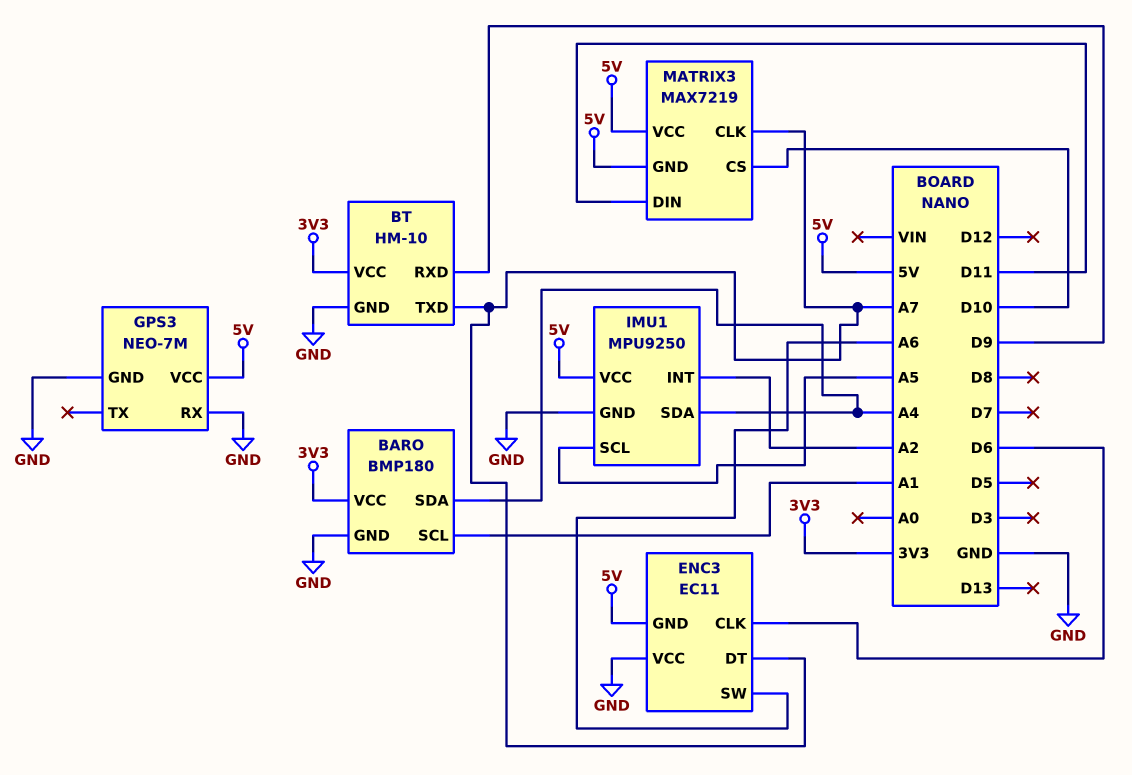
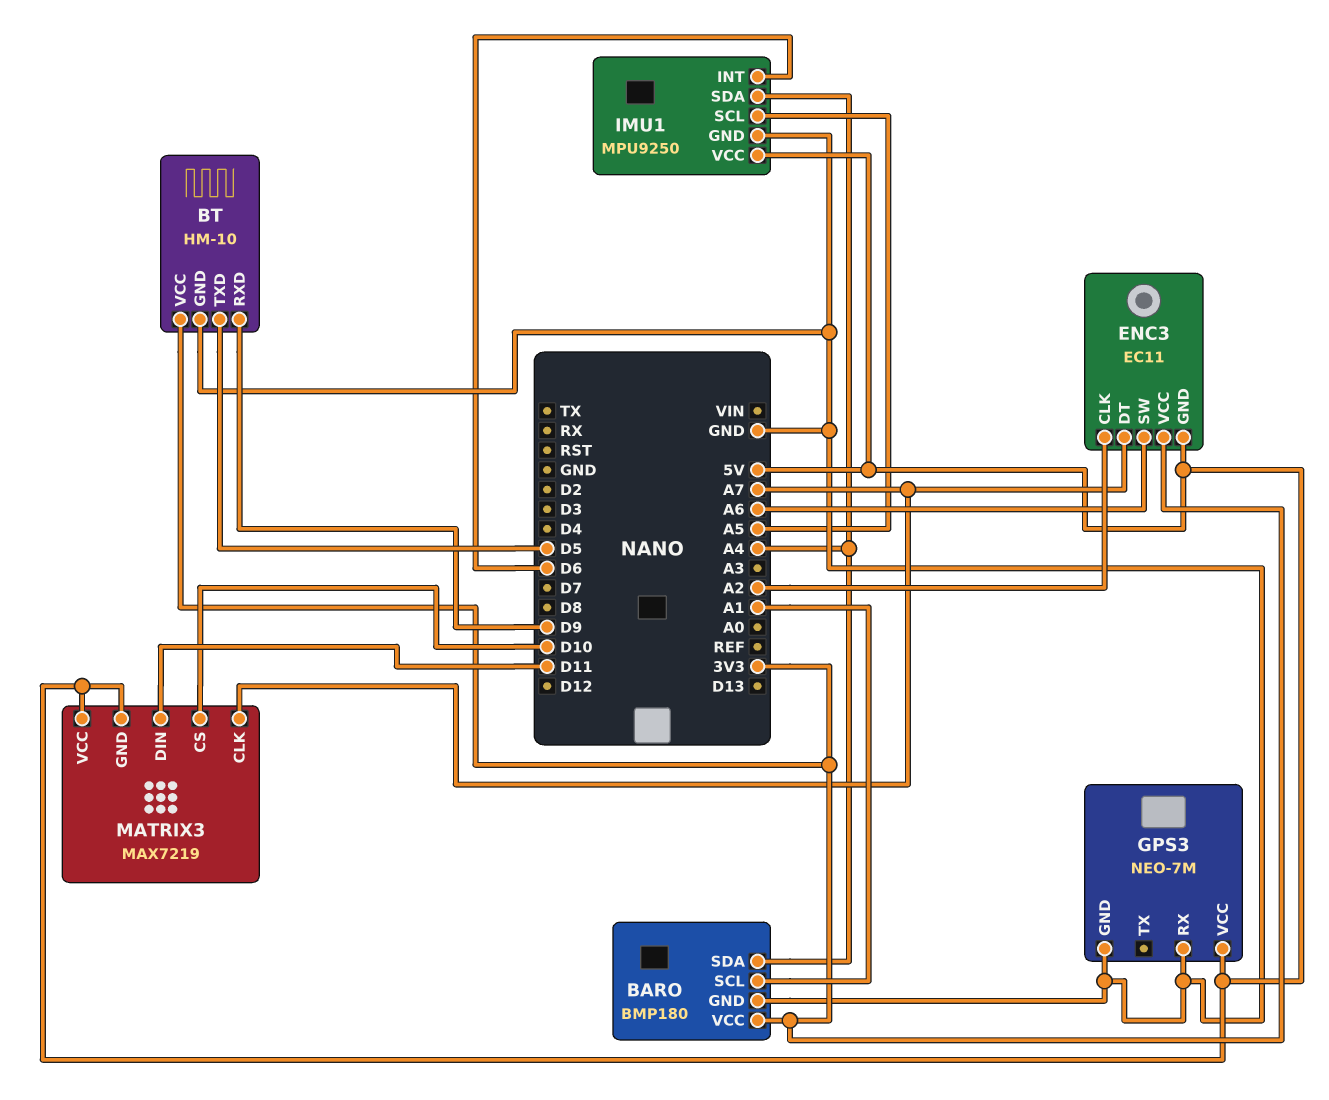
BT pin TXD: A7 -> D5
ENC3 pin CLK: D6 -> A2
ENC3 pin VCC: GND -> 3V3
IMU1 pin INT: A2 -> D6

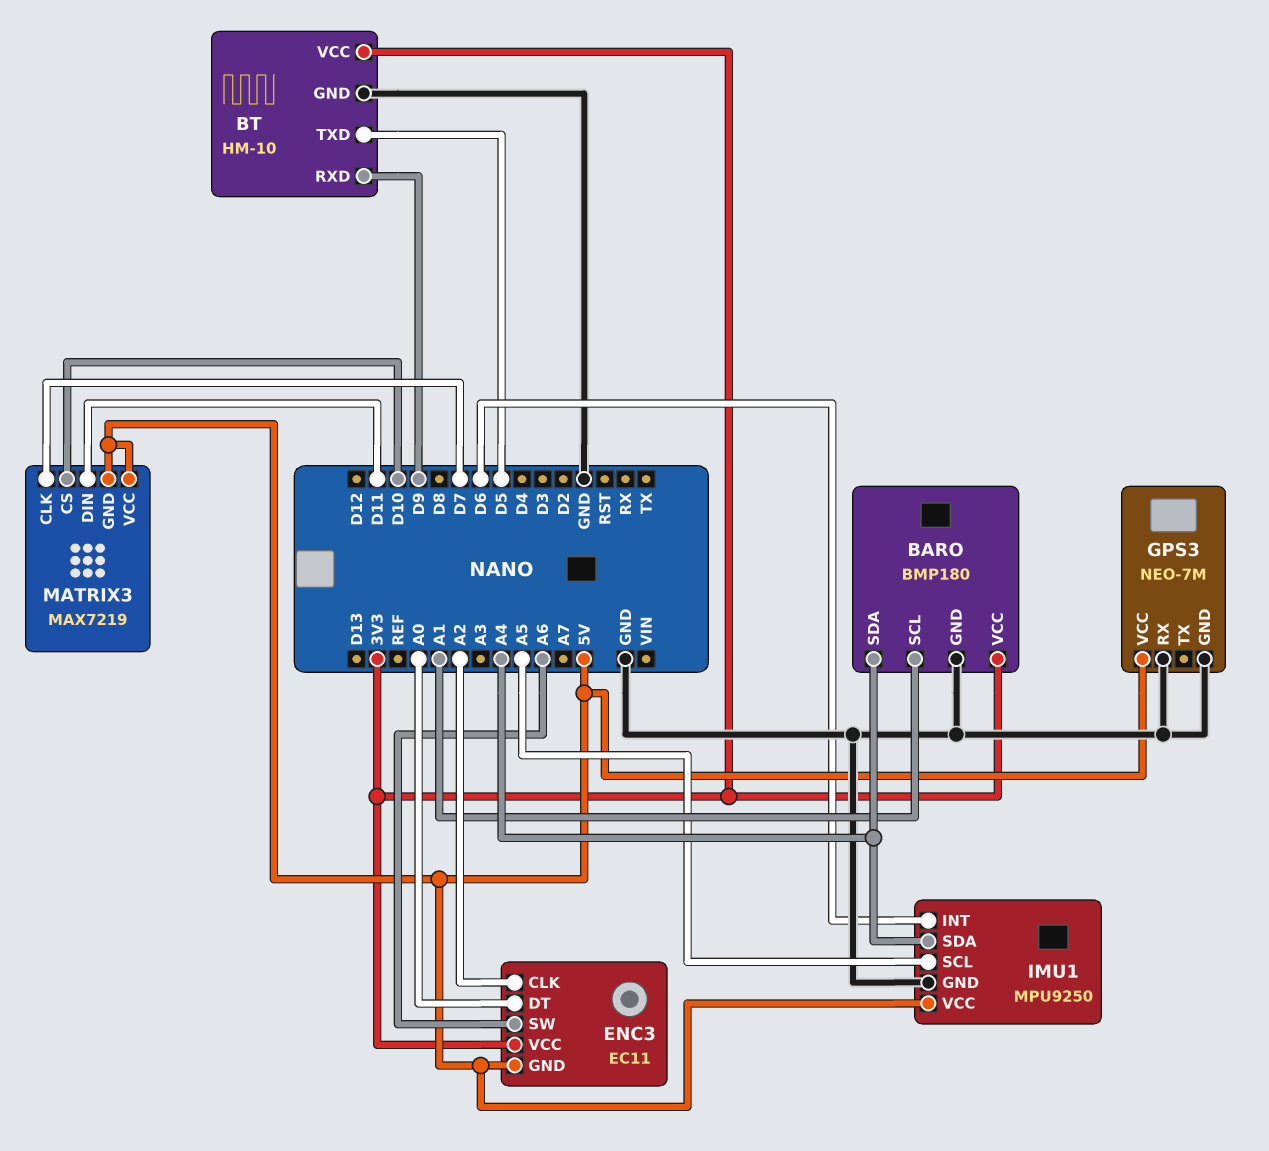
ENC3 pin DT: A7 -> A0
MATRIX3 pin CLK: A7 -> D7

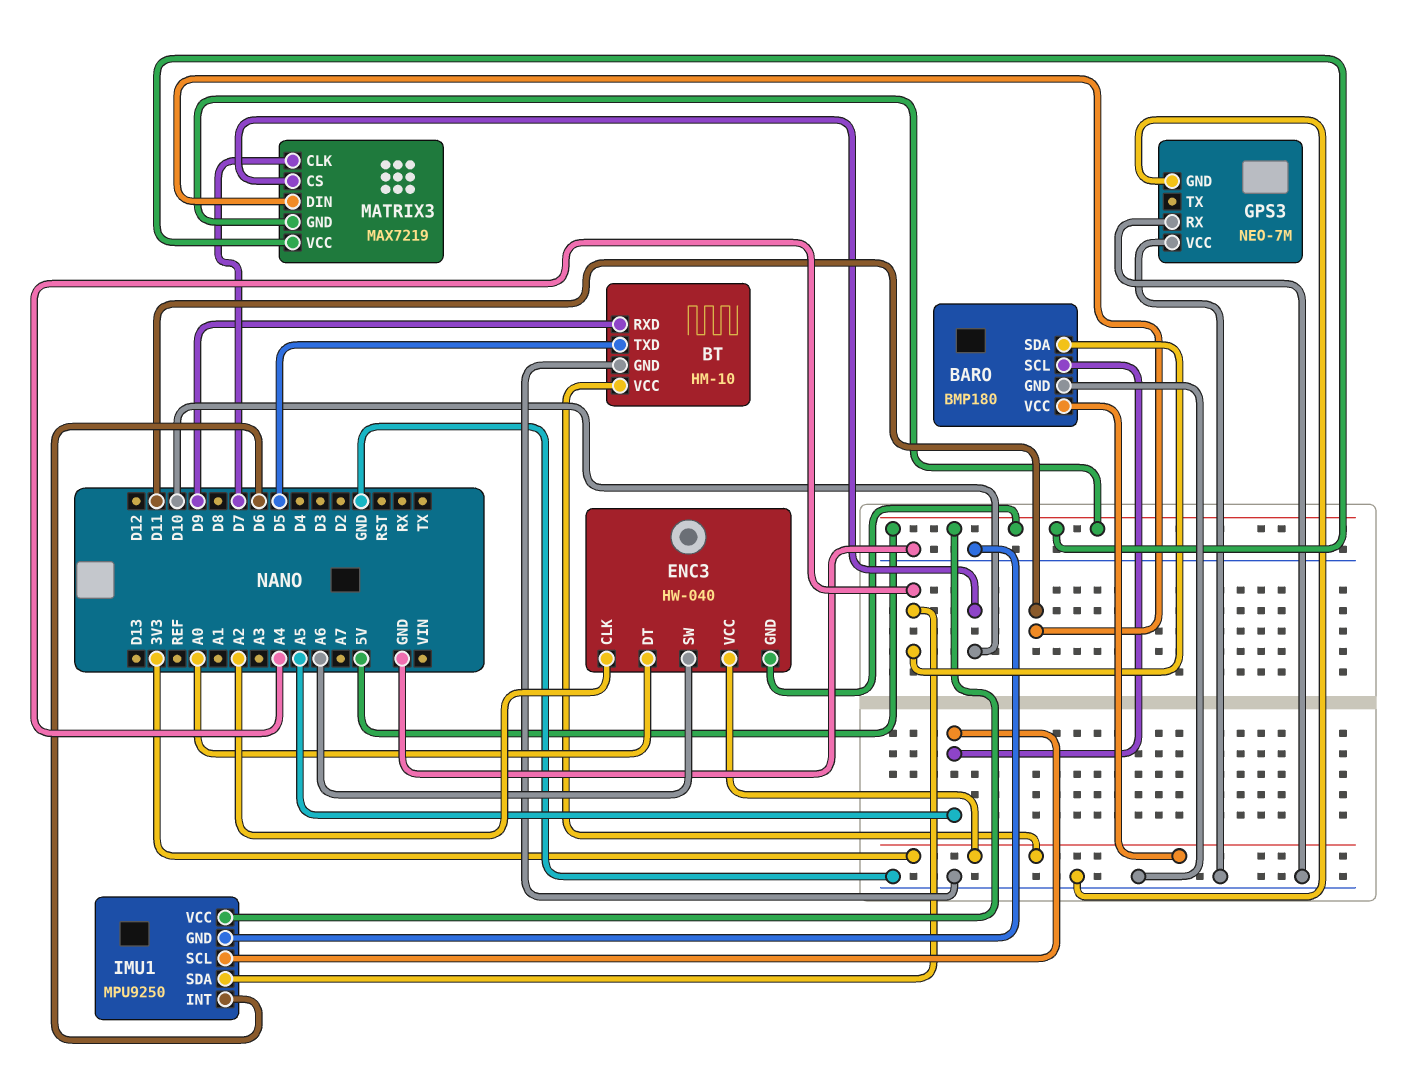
BARO pin SCL: A1 -> A5
ENC3: EC11 -> HW-040
GPS3 pin VCC: 5V -> GND

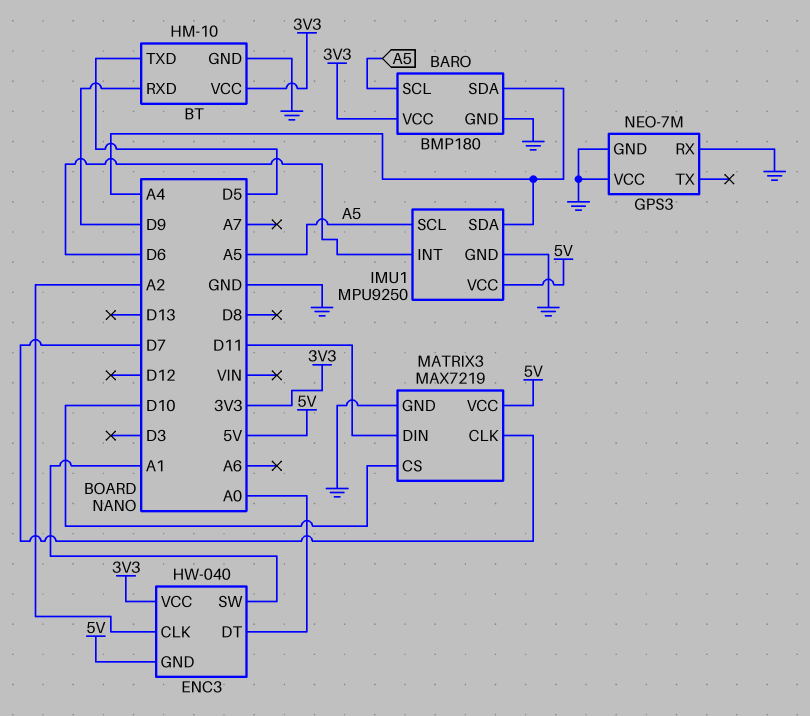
ENC3 pin SW: A6 -> A1
MATRIX3 pin GND: 5V -> GND

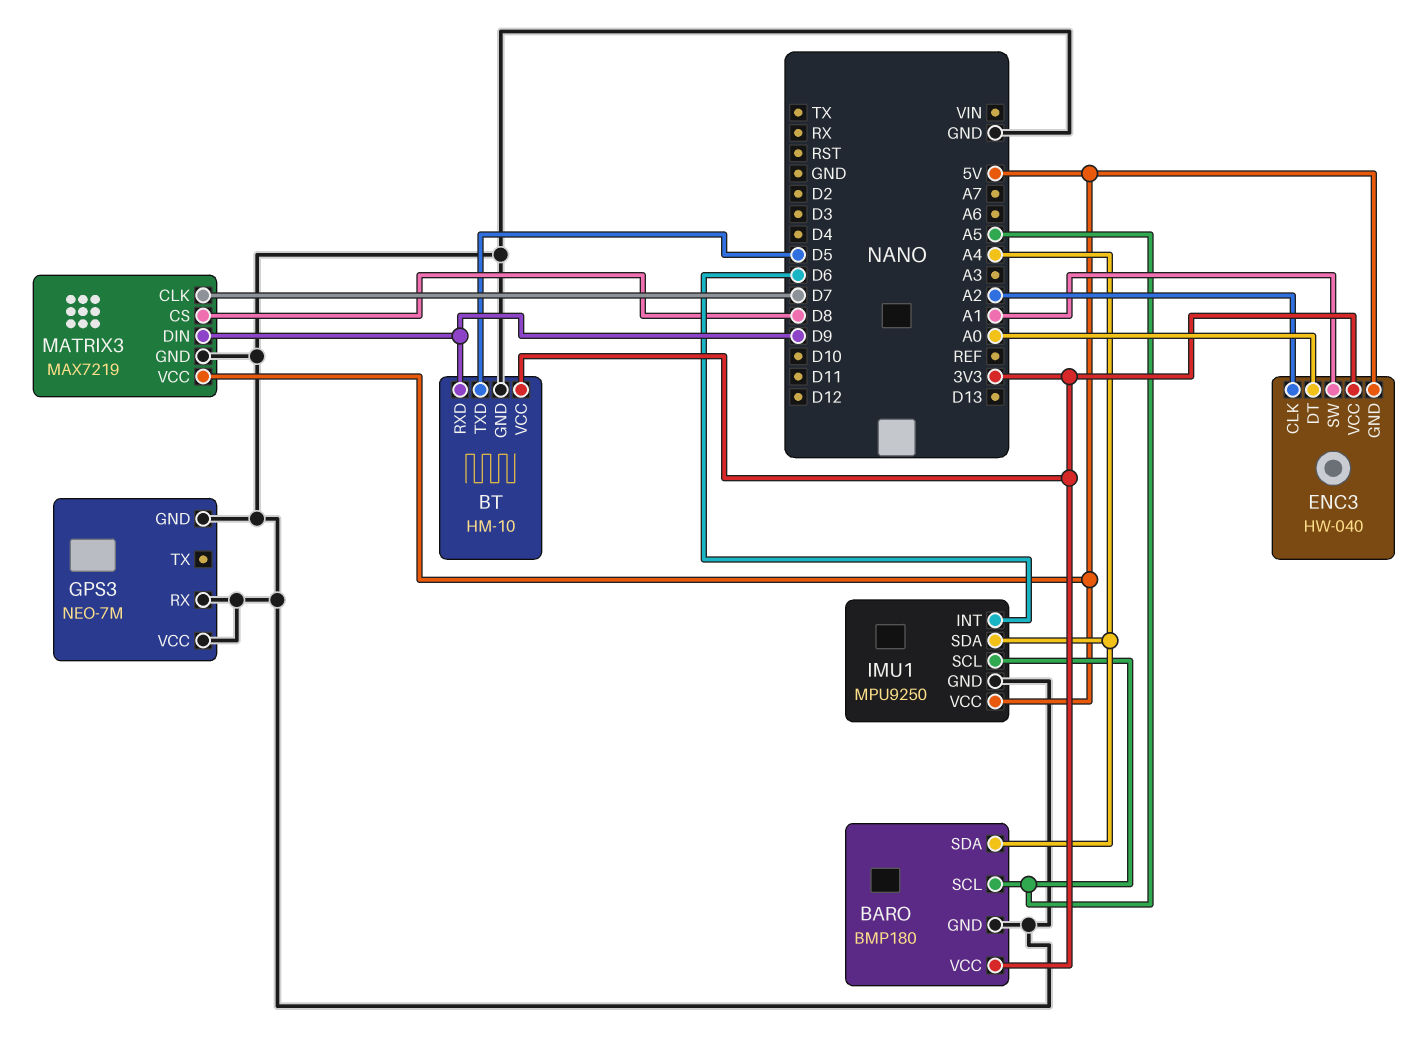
MATRIX3 pin CS: D10 -> D8
MATRIX3 pin DIN: D11 -> D9

